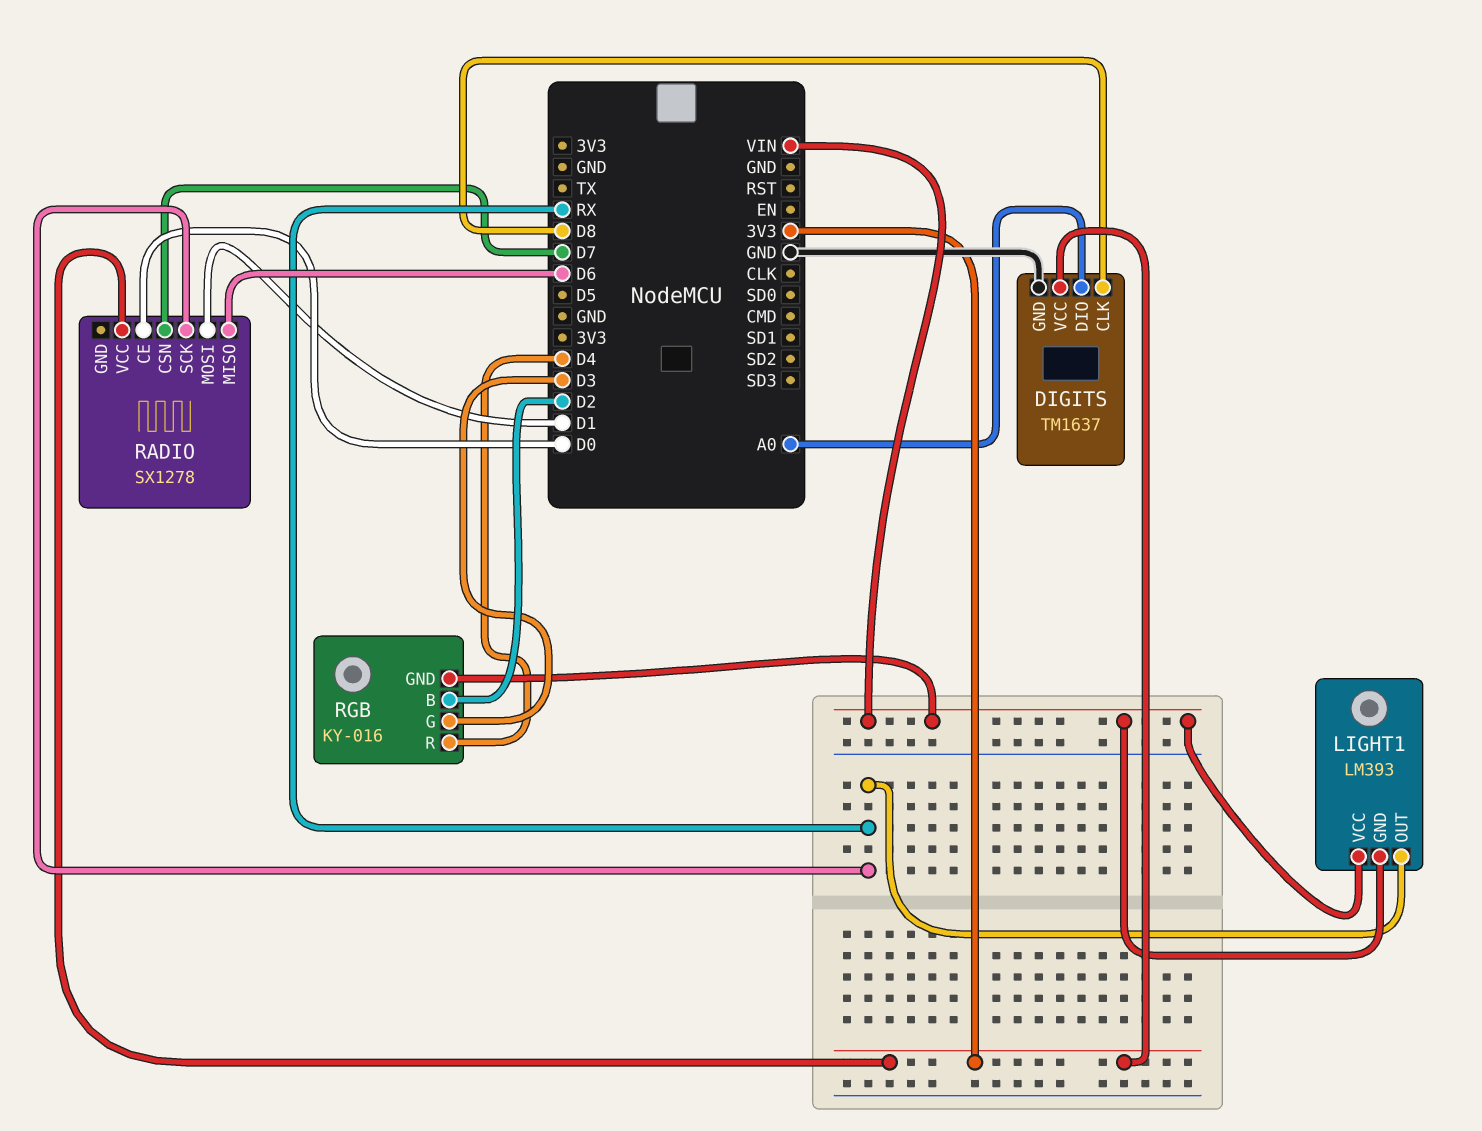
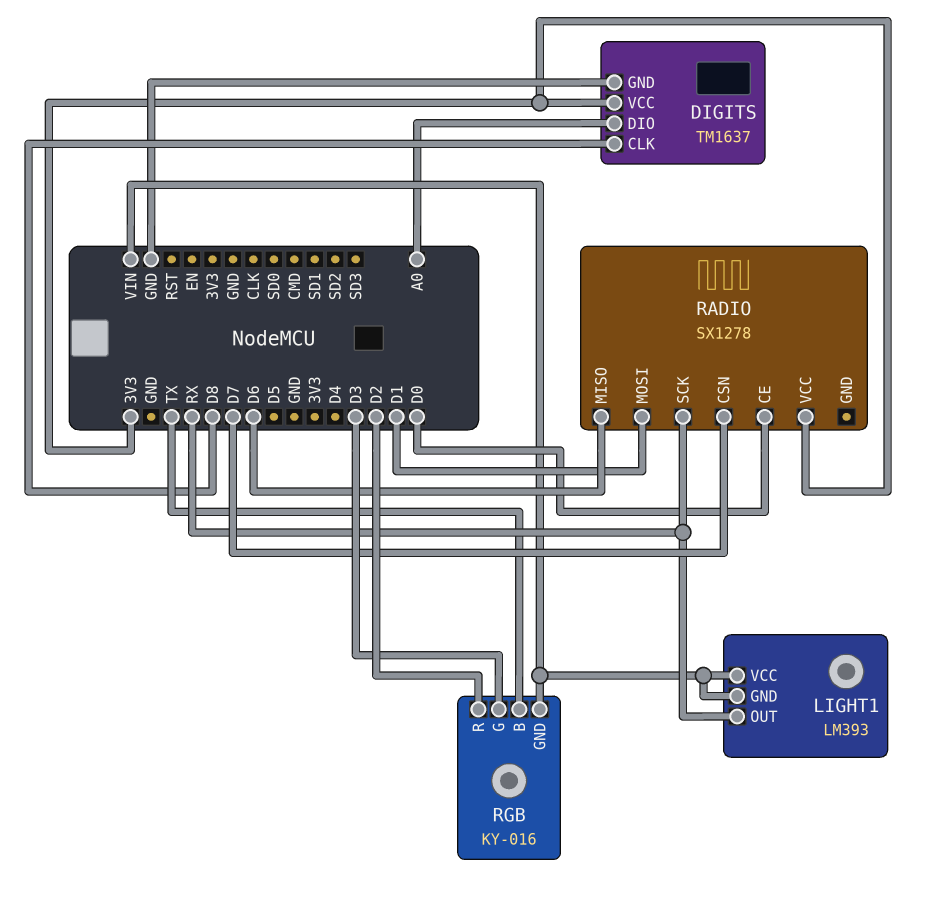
RGB pin B: D2 -> TX
RGB pin R: D4 -> D2

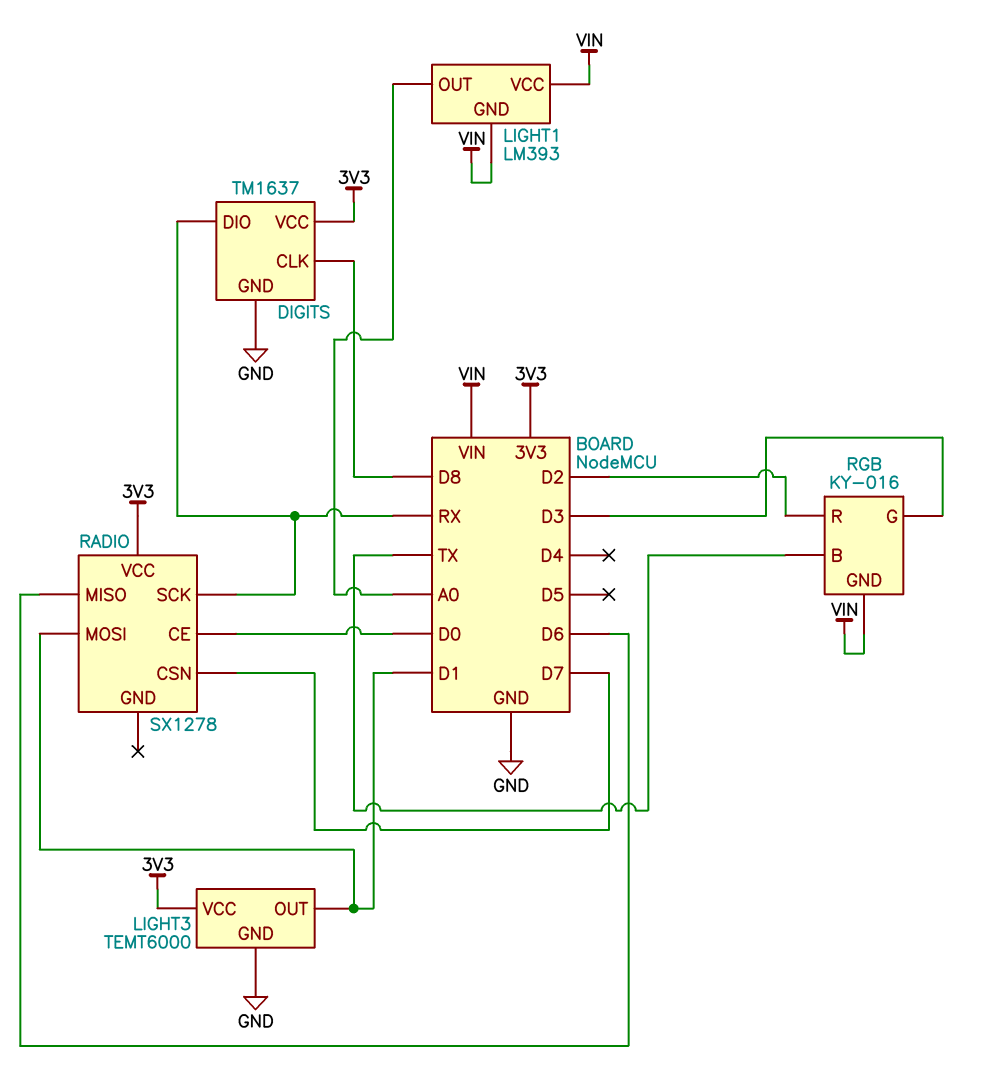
DIGITS pin DIO: A0 -> RX
LIGHT1 pin OUT: RX -> A0
LIGHT3: none -> TEMT6000
LIGHT3 pin GND: none -> GND
LIGHT3 pin OUT: none -> D1
LIGHT3 pin VCC: none -> 3V3

